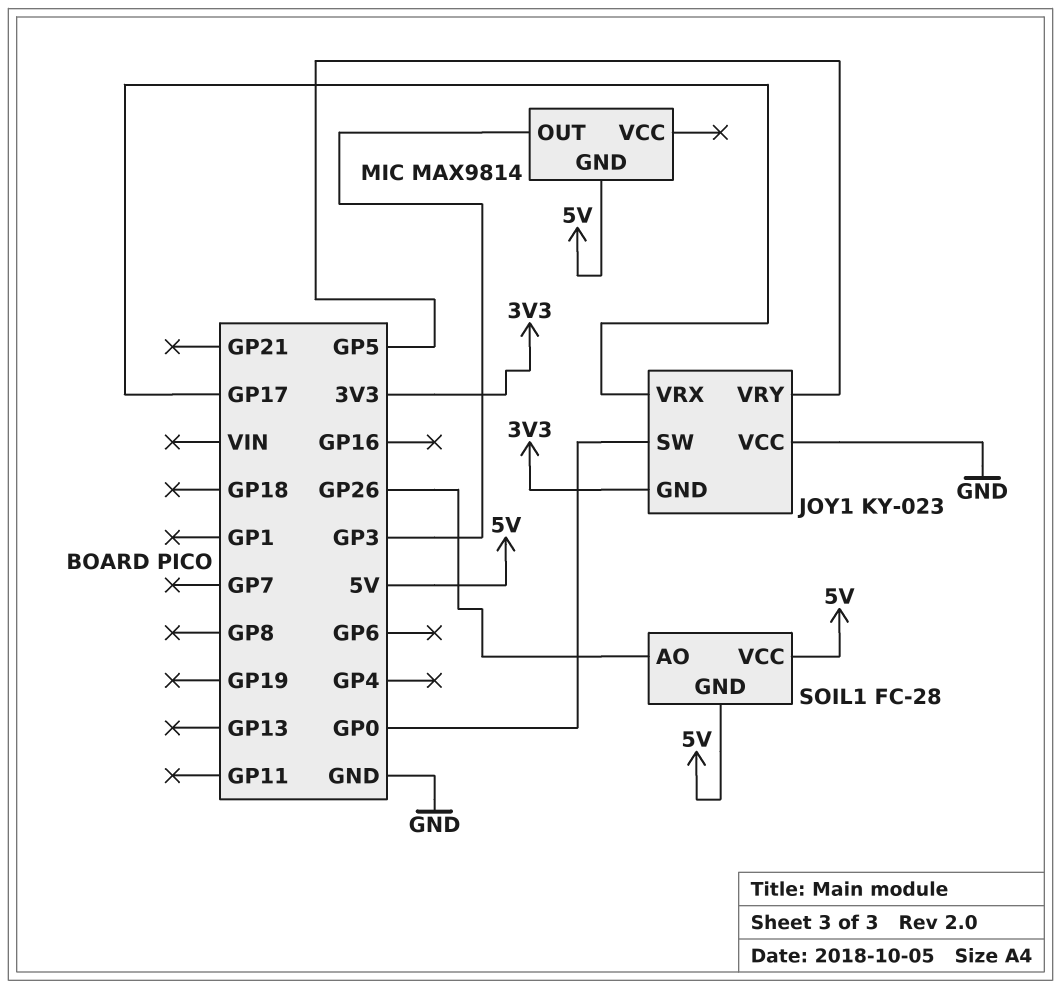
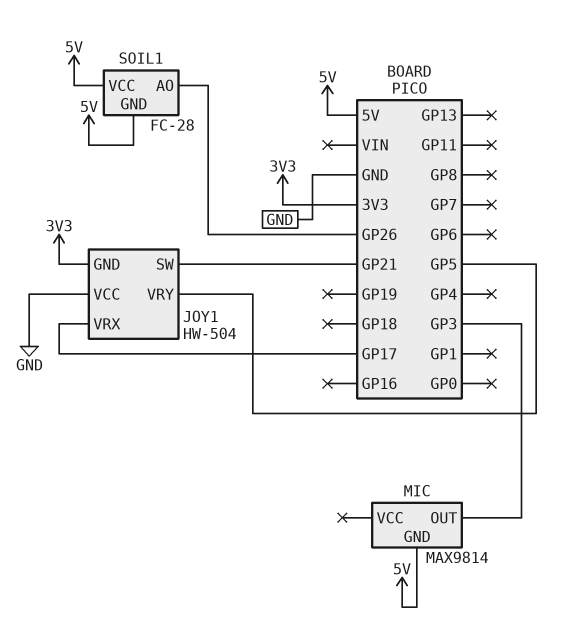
JOY1: KY-023 -> HW-504
JOY1 pin SW: GP0 -> GP21

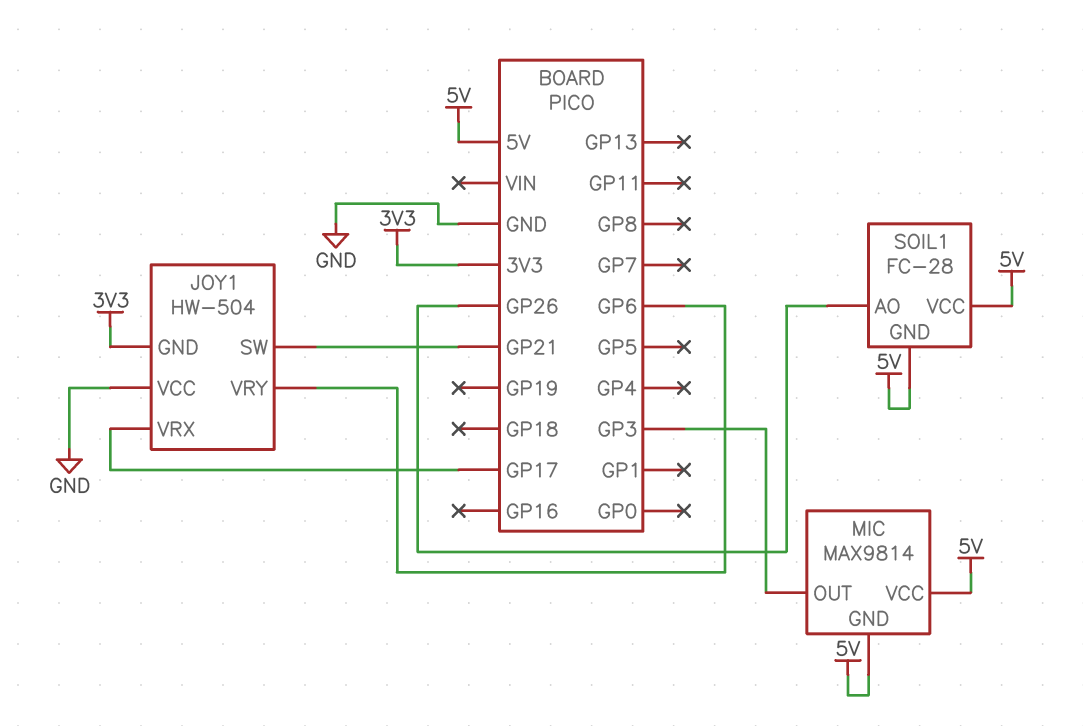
JOY1 pin VRY: GP5 -> GP6
MIC pin VCC: none -> 5V

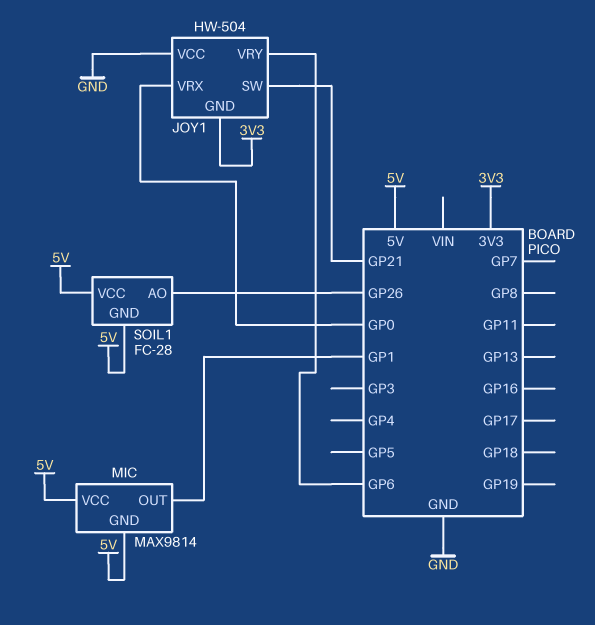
JOY1 pin VRX: GP17 -> GP0
MIC pin OUT: GP3 -> GP1

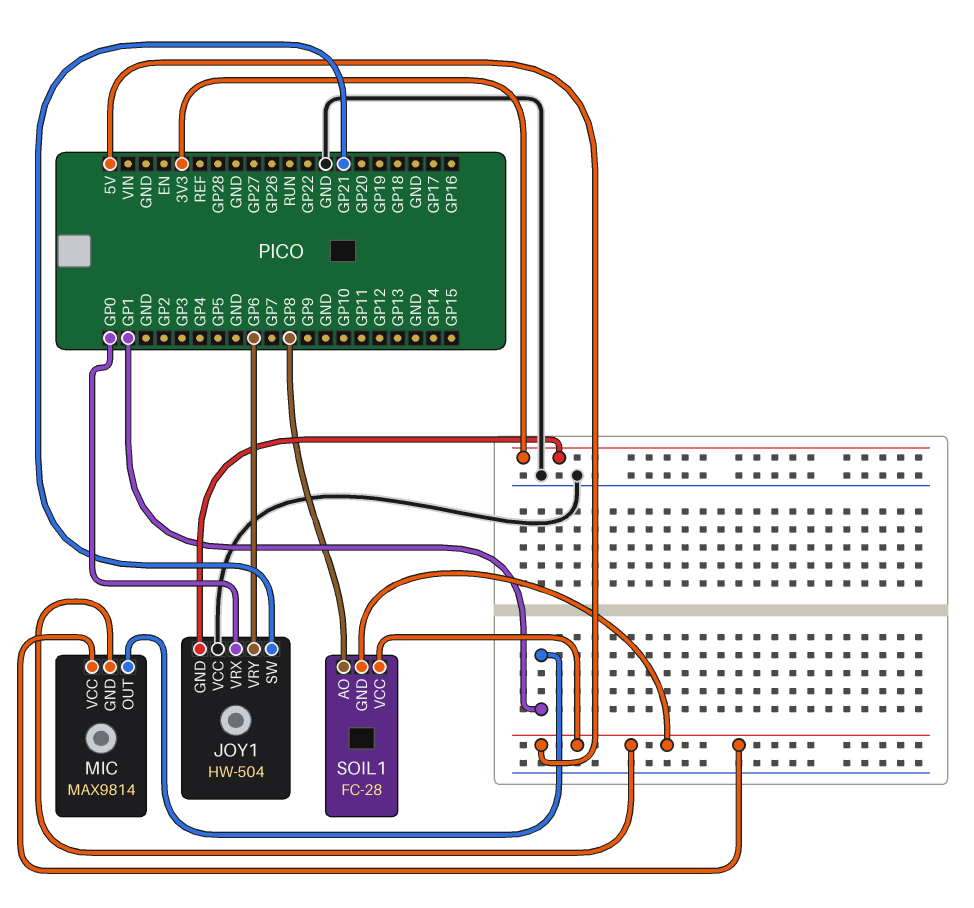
SOIL1 pin AO: GP26 -> GP8

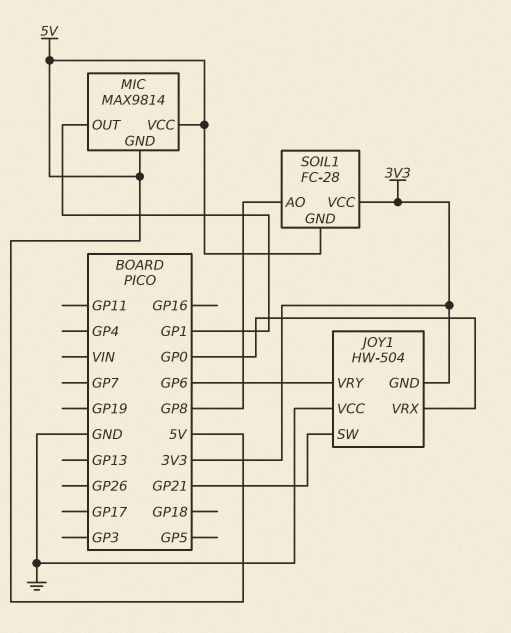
SOIL1 pin VCC: 5V -> 3V3

